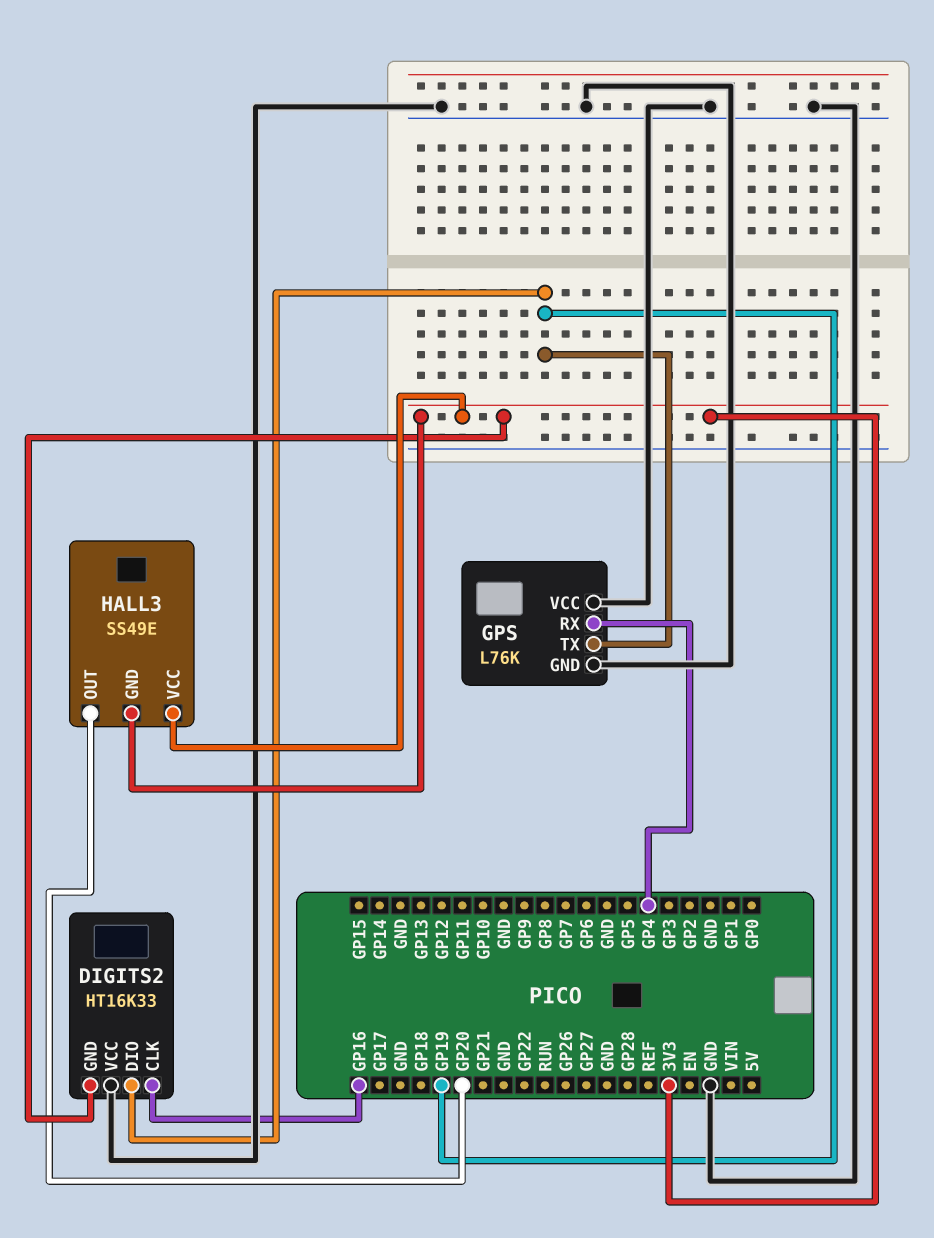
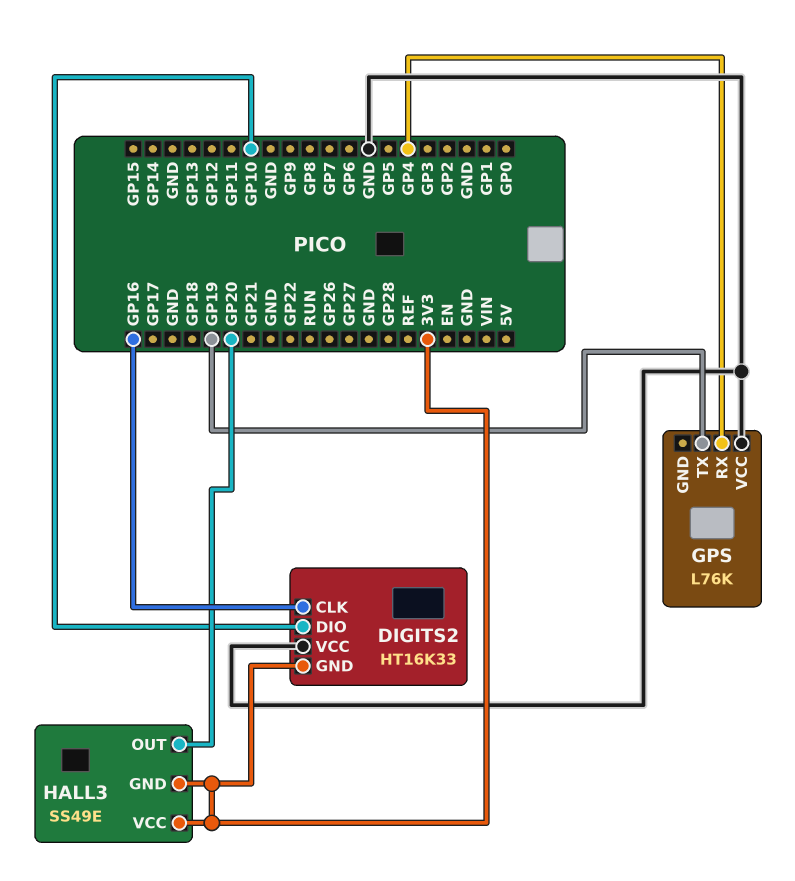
DIGITS2 pin DIO: GP19 -> GP10
GPS pin GND: GND -> none

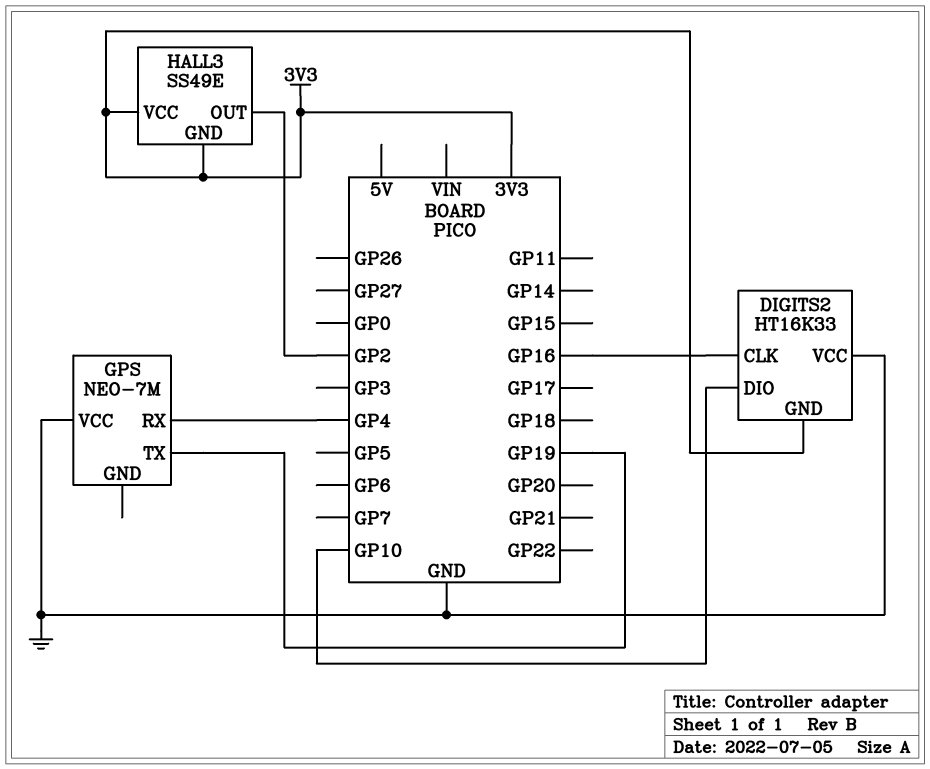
GPS: L76K -> NEO-7M
HALL3 pin OUT: GP20 -> GP2

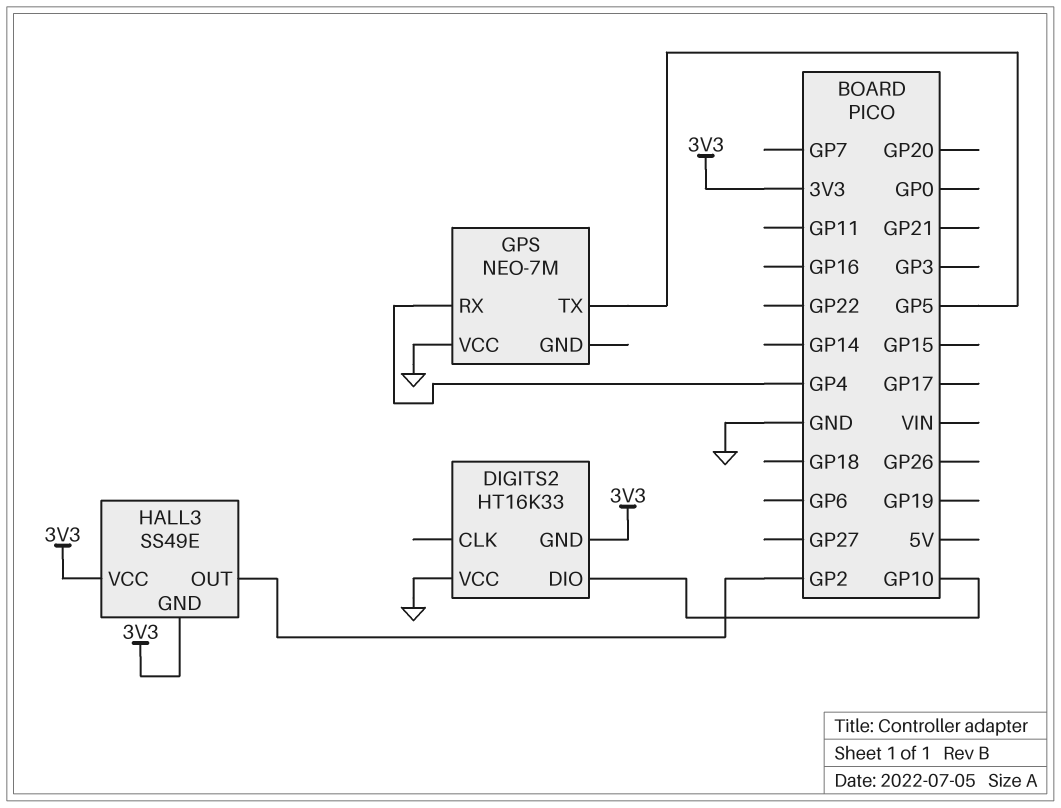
DIGITS2 pin CLK: GP16 -> none
GPS pin TX: GP19 -> GP5

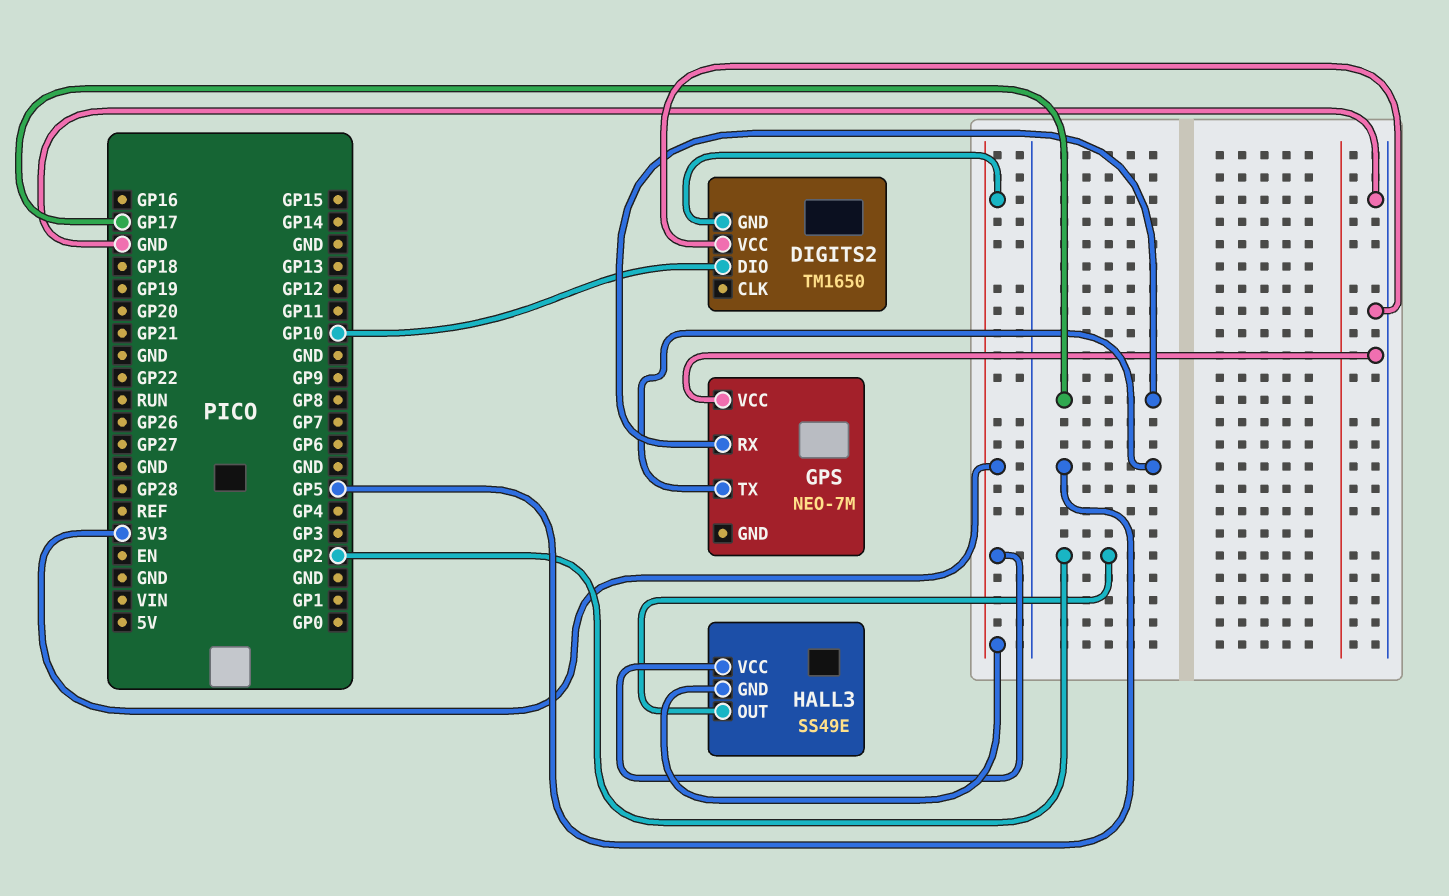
DIGITS2: HT16K33 -> TM1650
GPS pin RX: GP4 -> GP17

